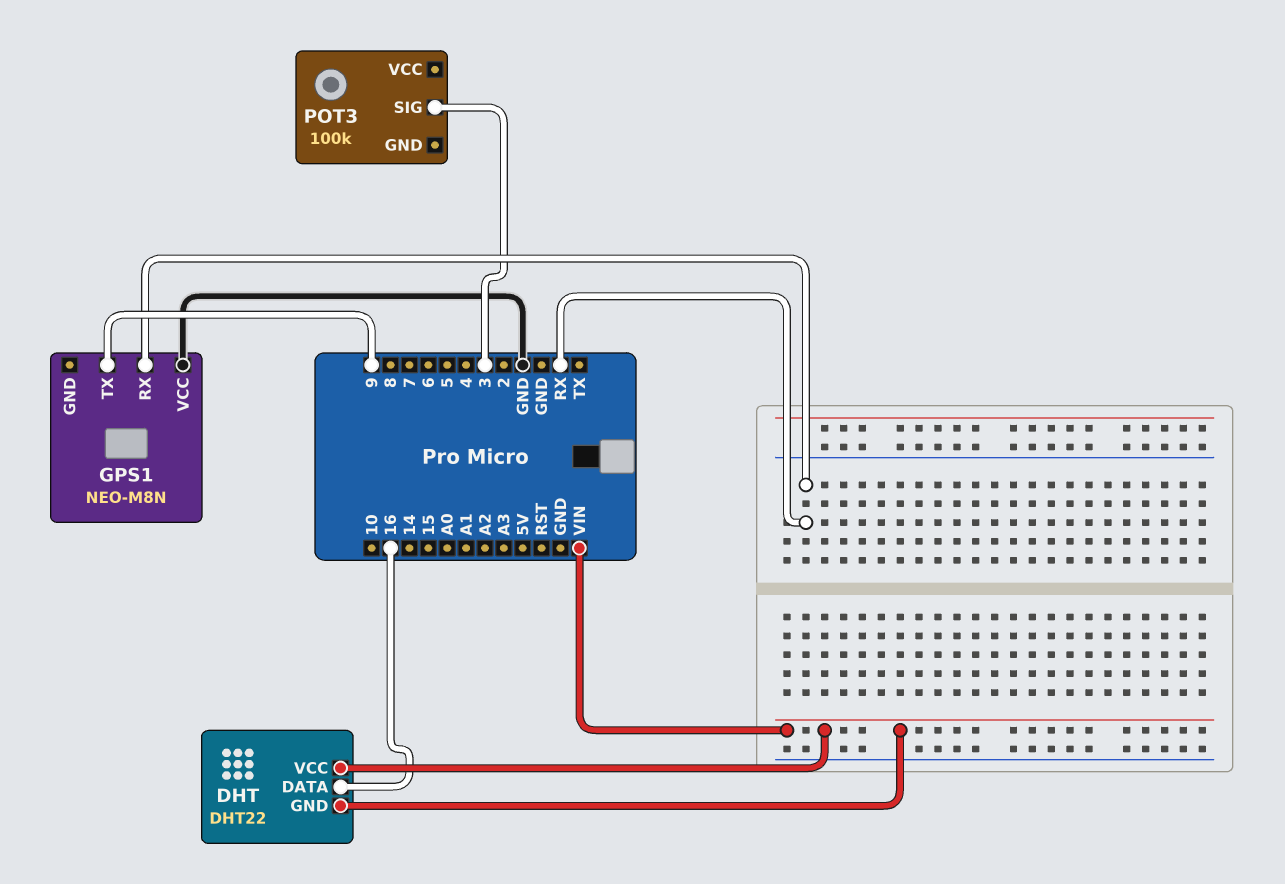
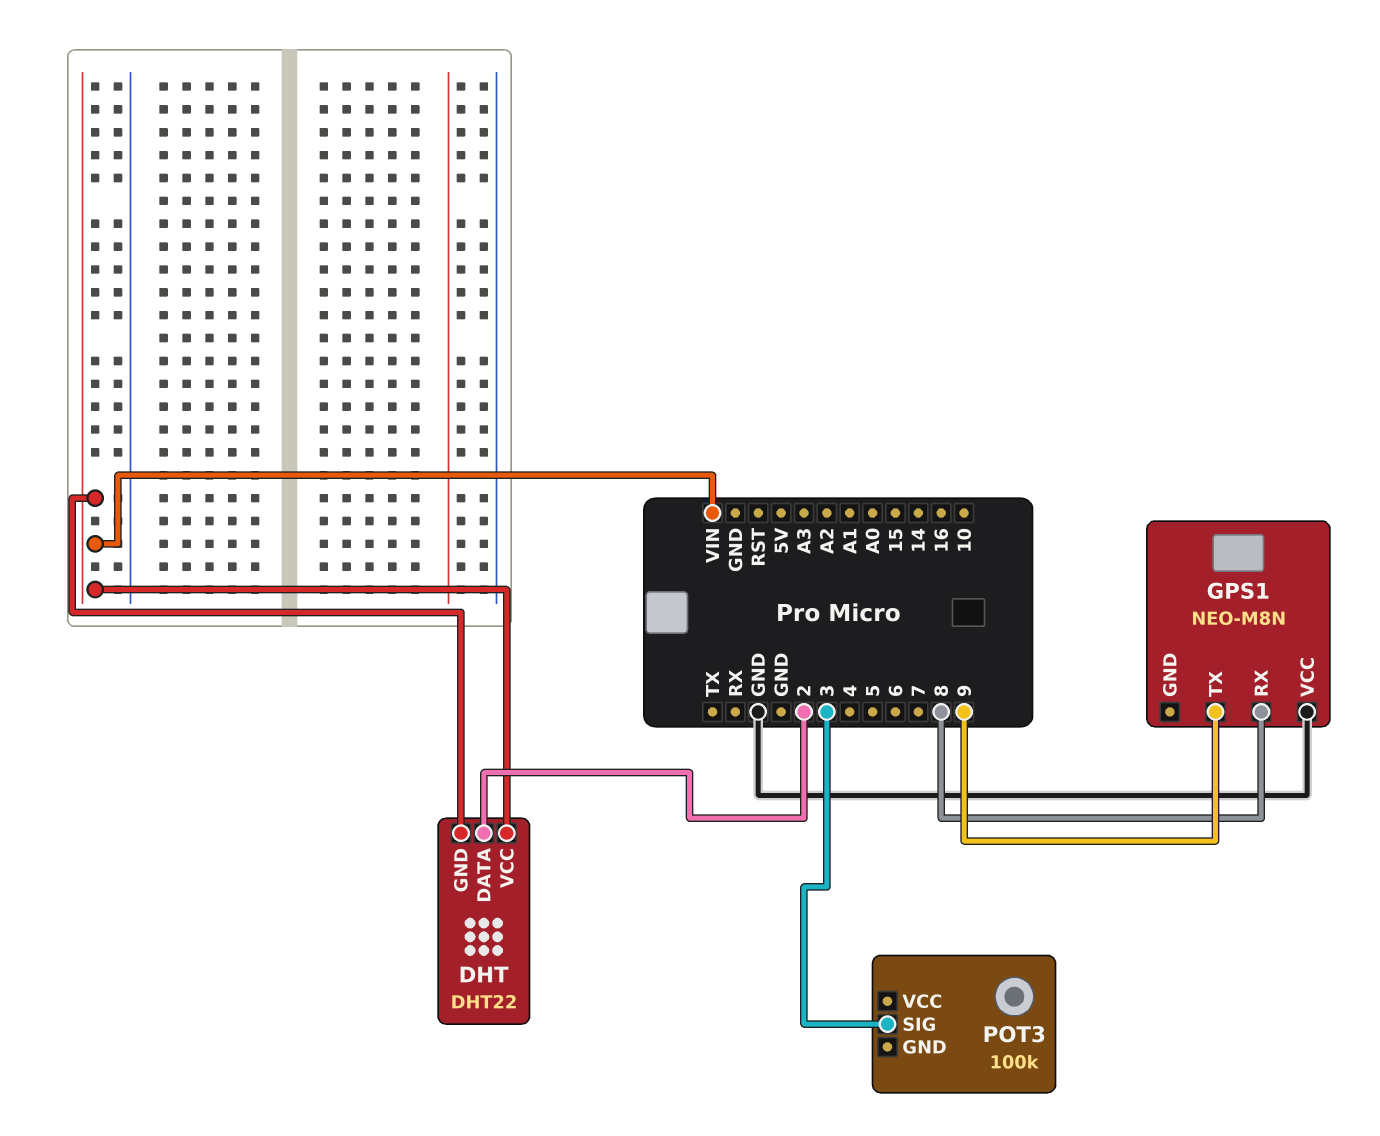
DHT pin DATA: 16 -> 2
GPS1 pin RX: RX -> 8

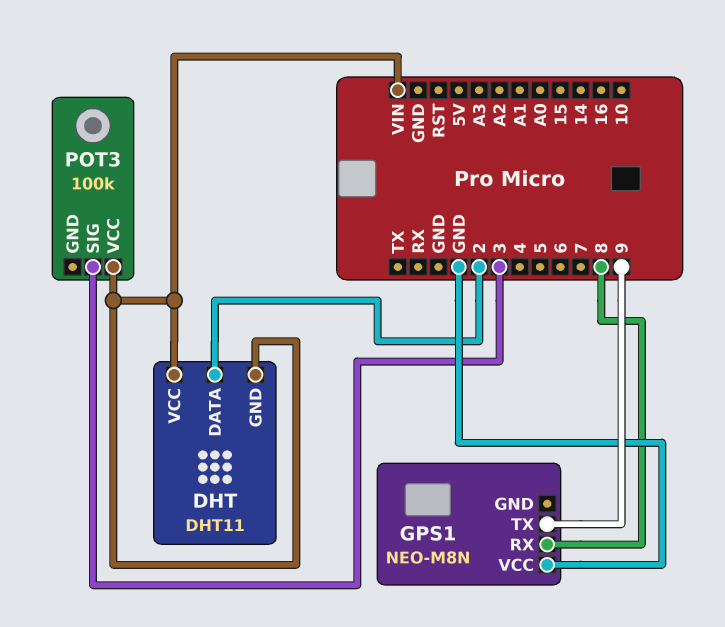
DHT: DHT22 -> DHT11
POT3 pin VCC: none -> VIN

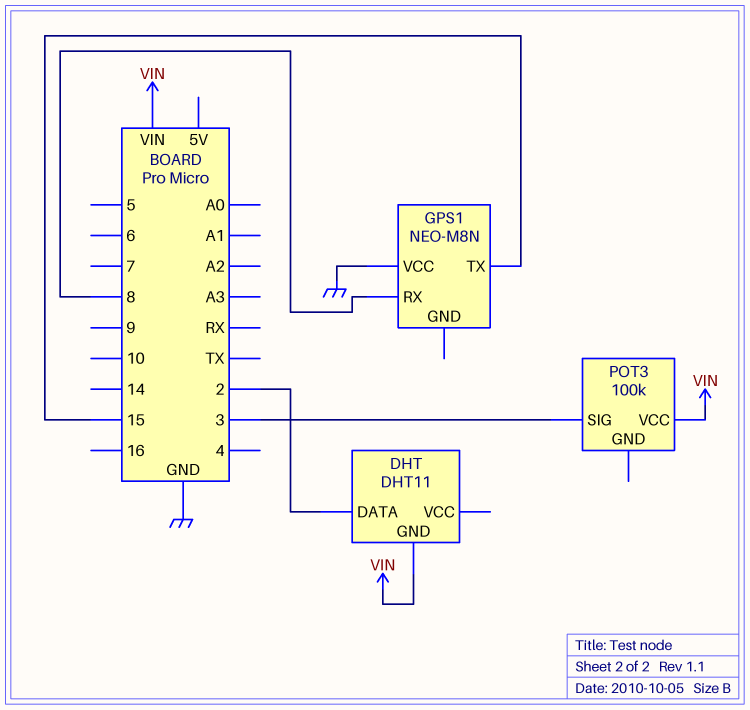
DHT pin VCC: VIN -> none
GPS1 pin TX: 9 -> 15

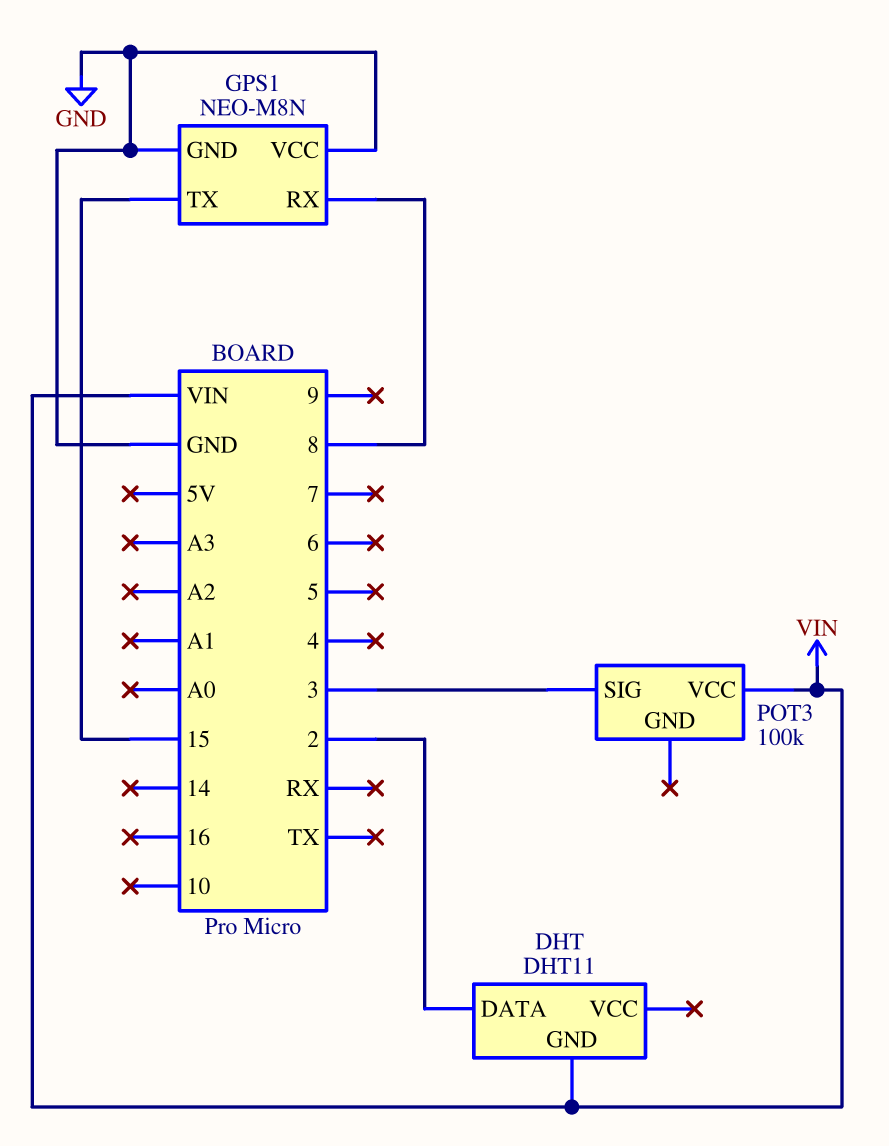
GPS1 pin GND: none -> GND

